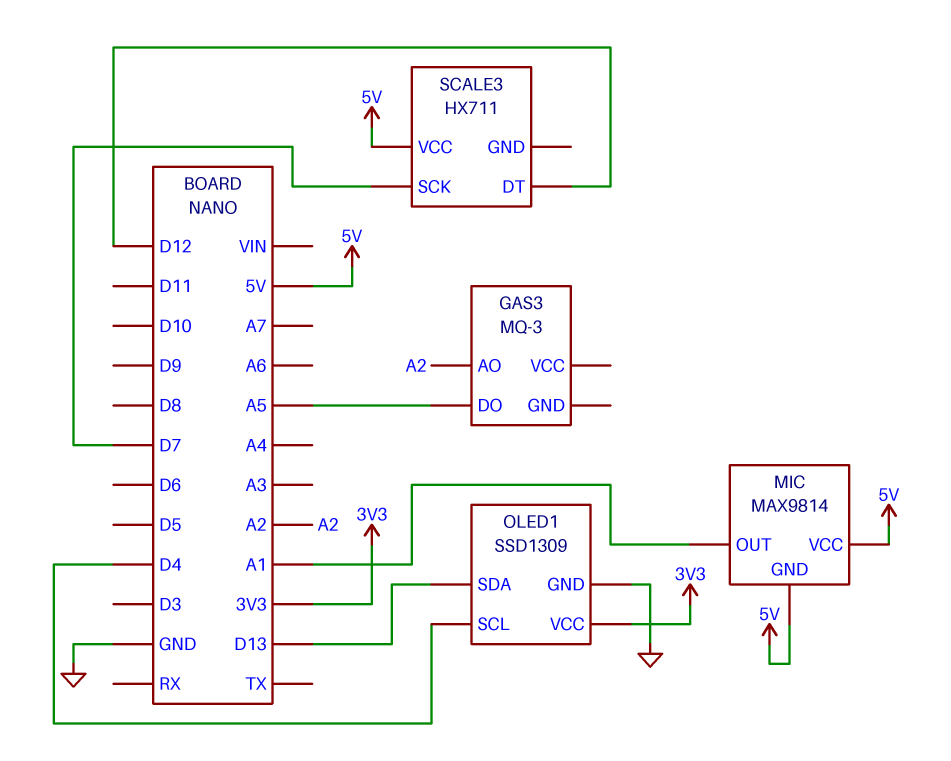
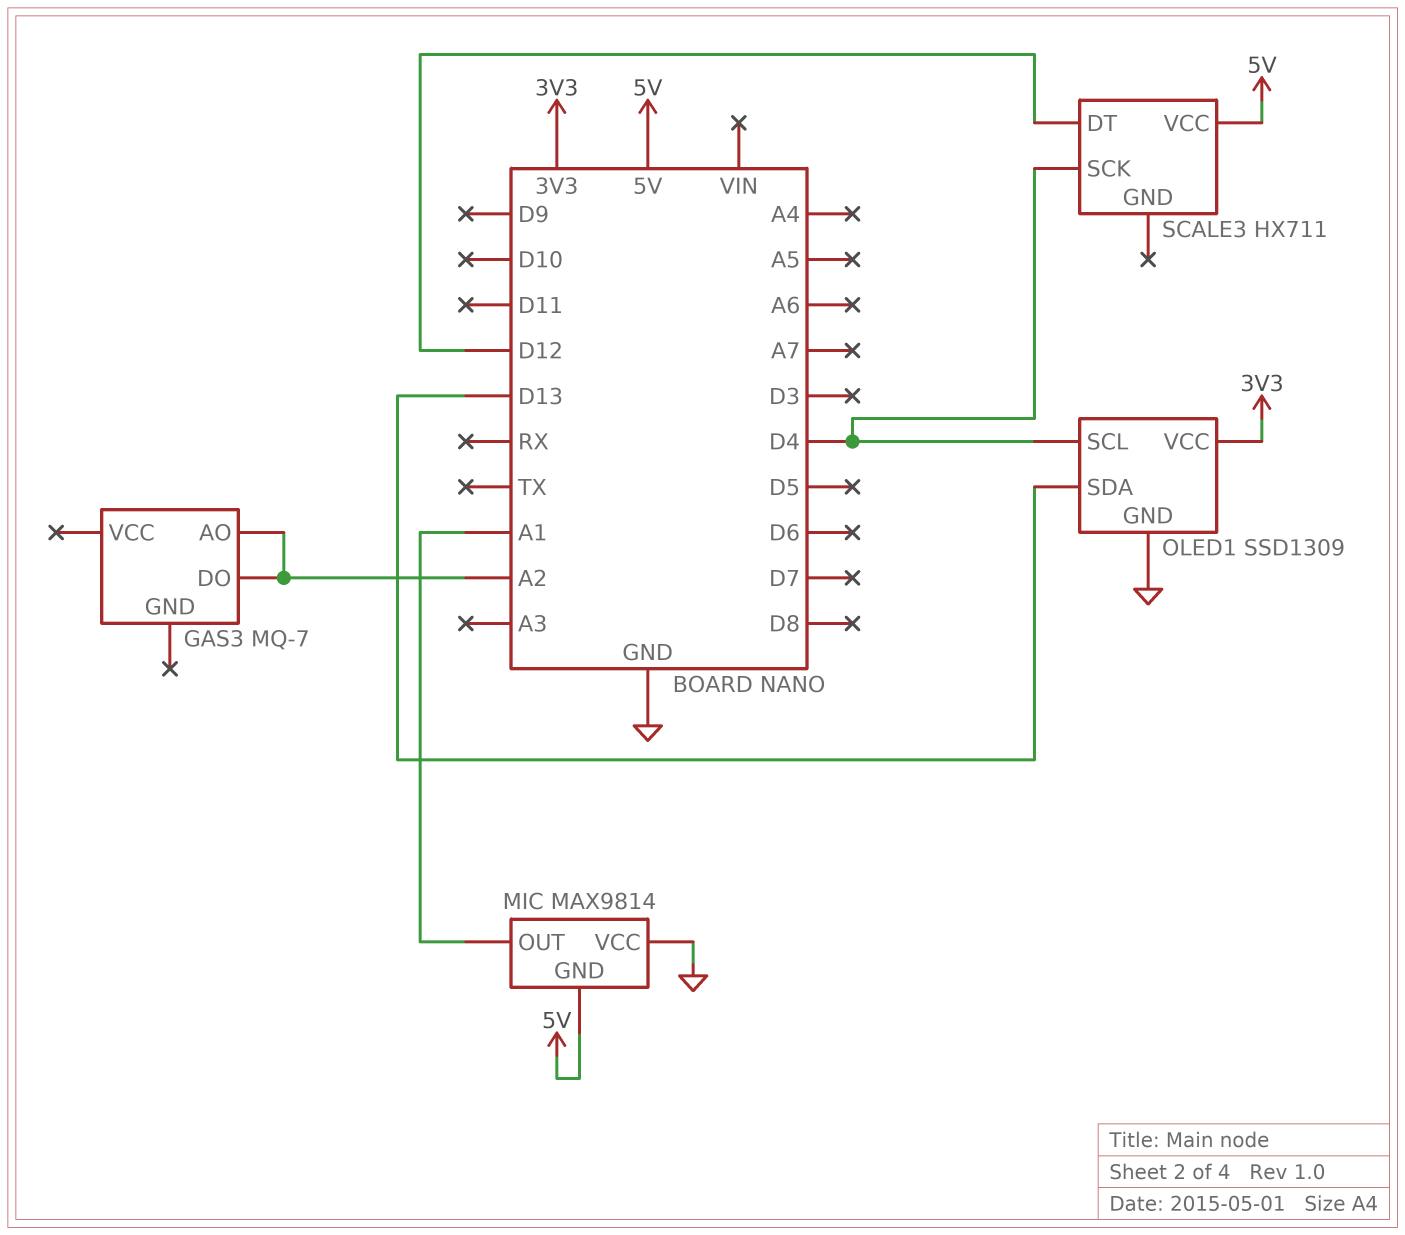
GAS3: MQ-3 -> MQ-7
GAS3 pin DO: A5 -> A2
MIC pin VCC: 5V -> GND
SCALE3 pin SCK: D7 -> D4

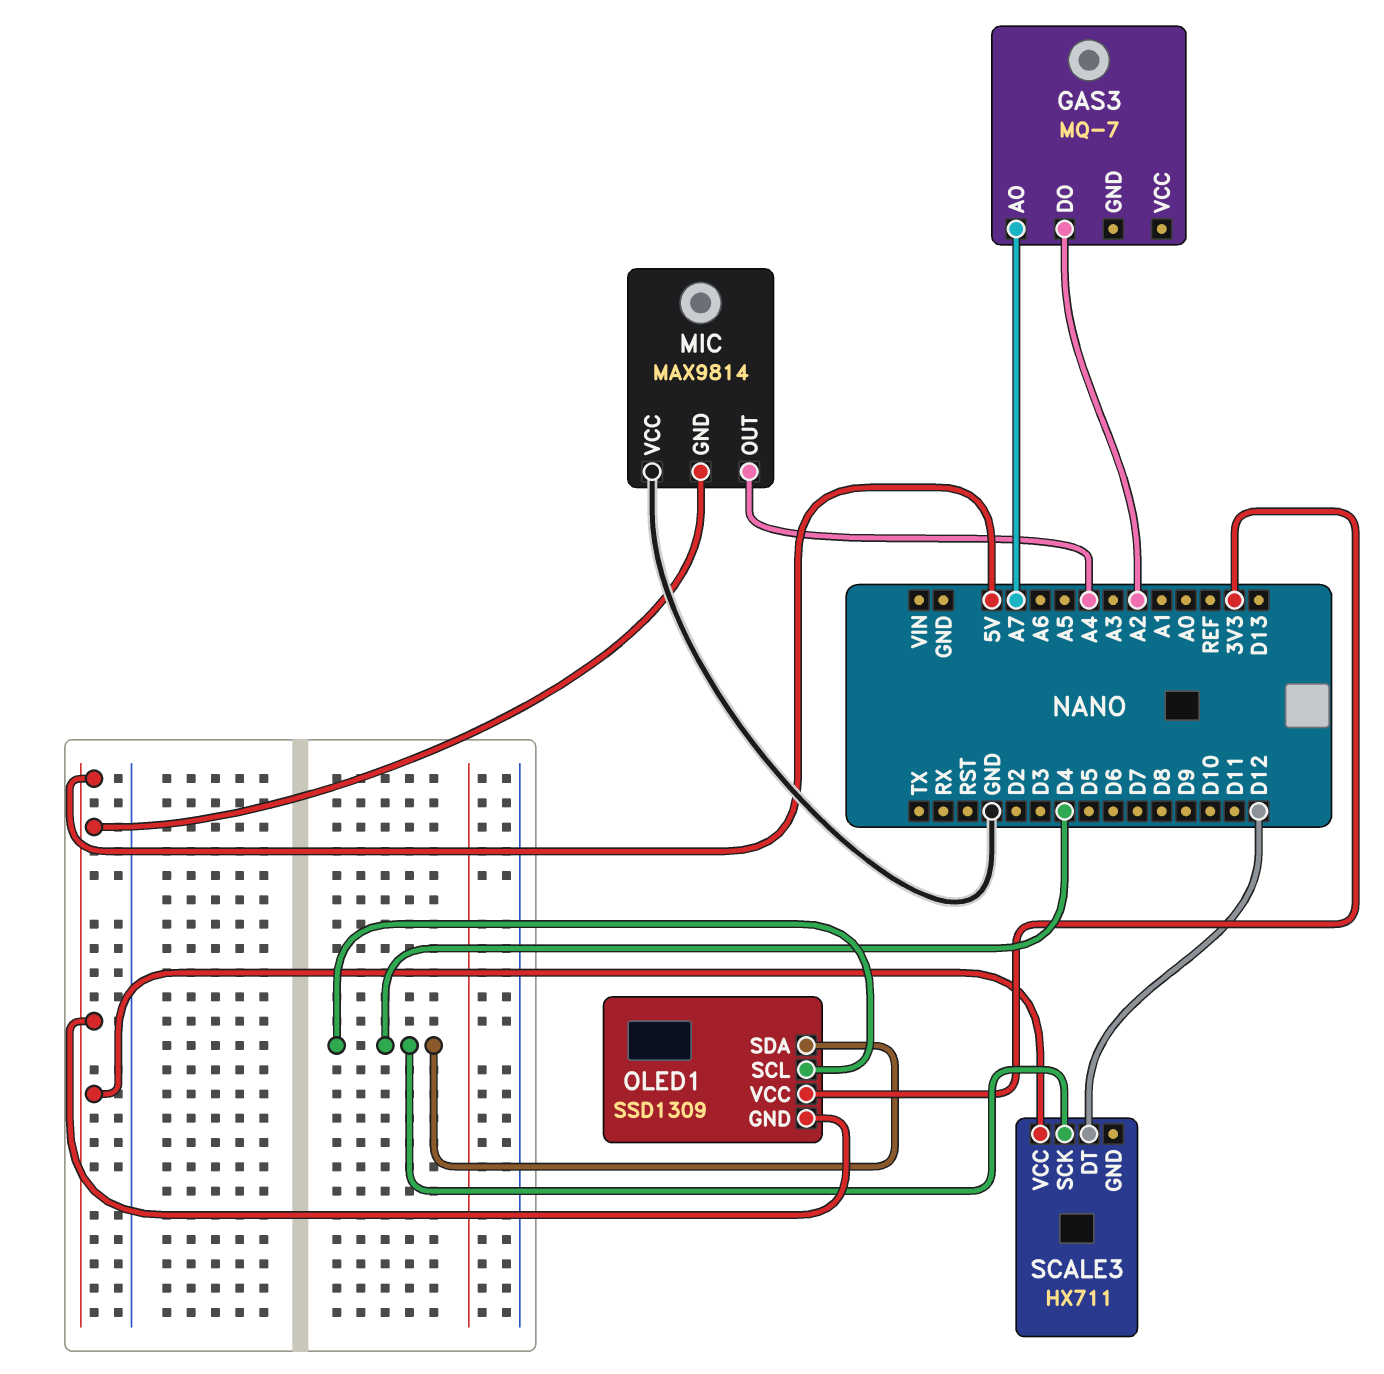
GAS3 pin AO: A2 -> A7
MIC pin OUT: A1 -> A4
OLED1 pin GND: GND -> 5V
OLED1 pin SDA: D13 -> D4

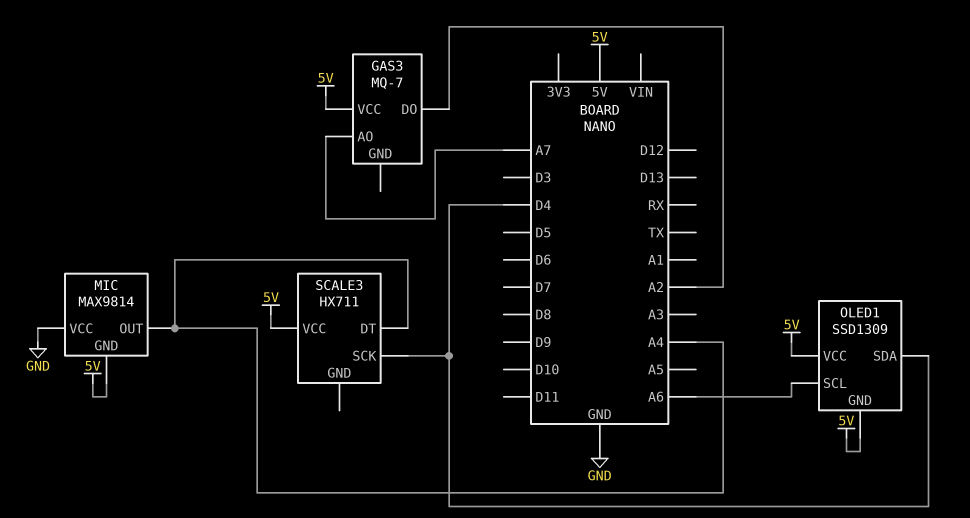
GAS3 pin VCC: none -> 5V
OLED1 pin SCL: D4 -> A6
OLED1 pin VCC: 3V3 -> 5V
SCALE3 pin DT: D12 -> A4

